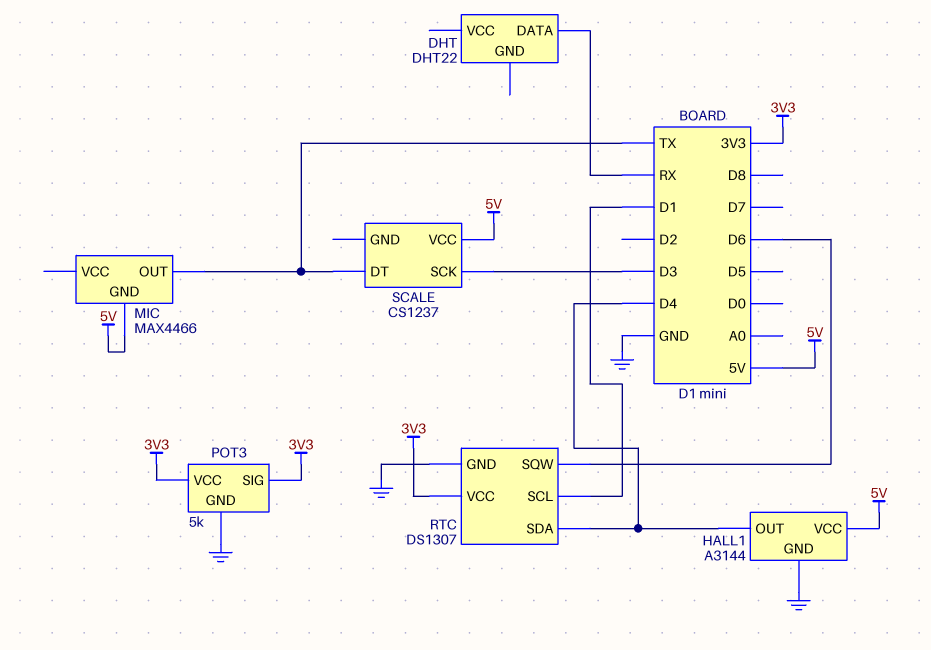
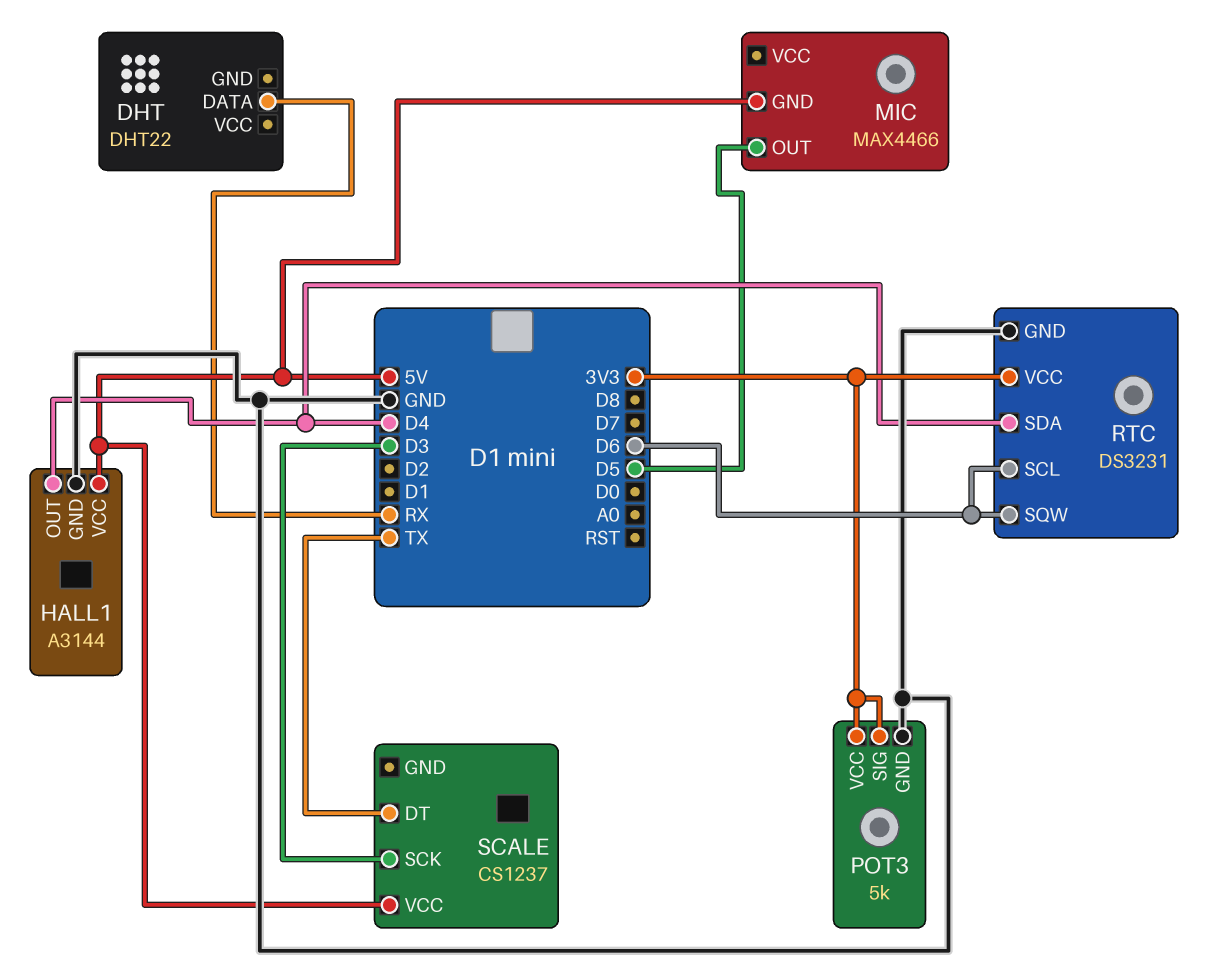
MIC pin OUT: TX -> D5
RTC: DS1307 -> DS3231
RTC pin SCL: D1 -> D6

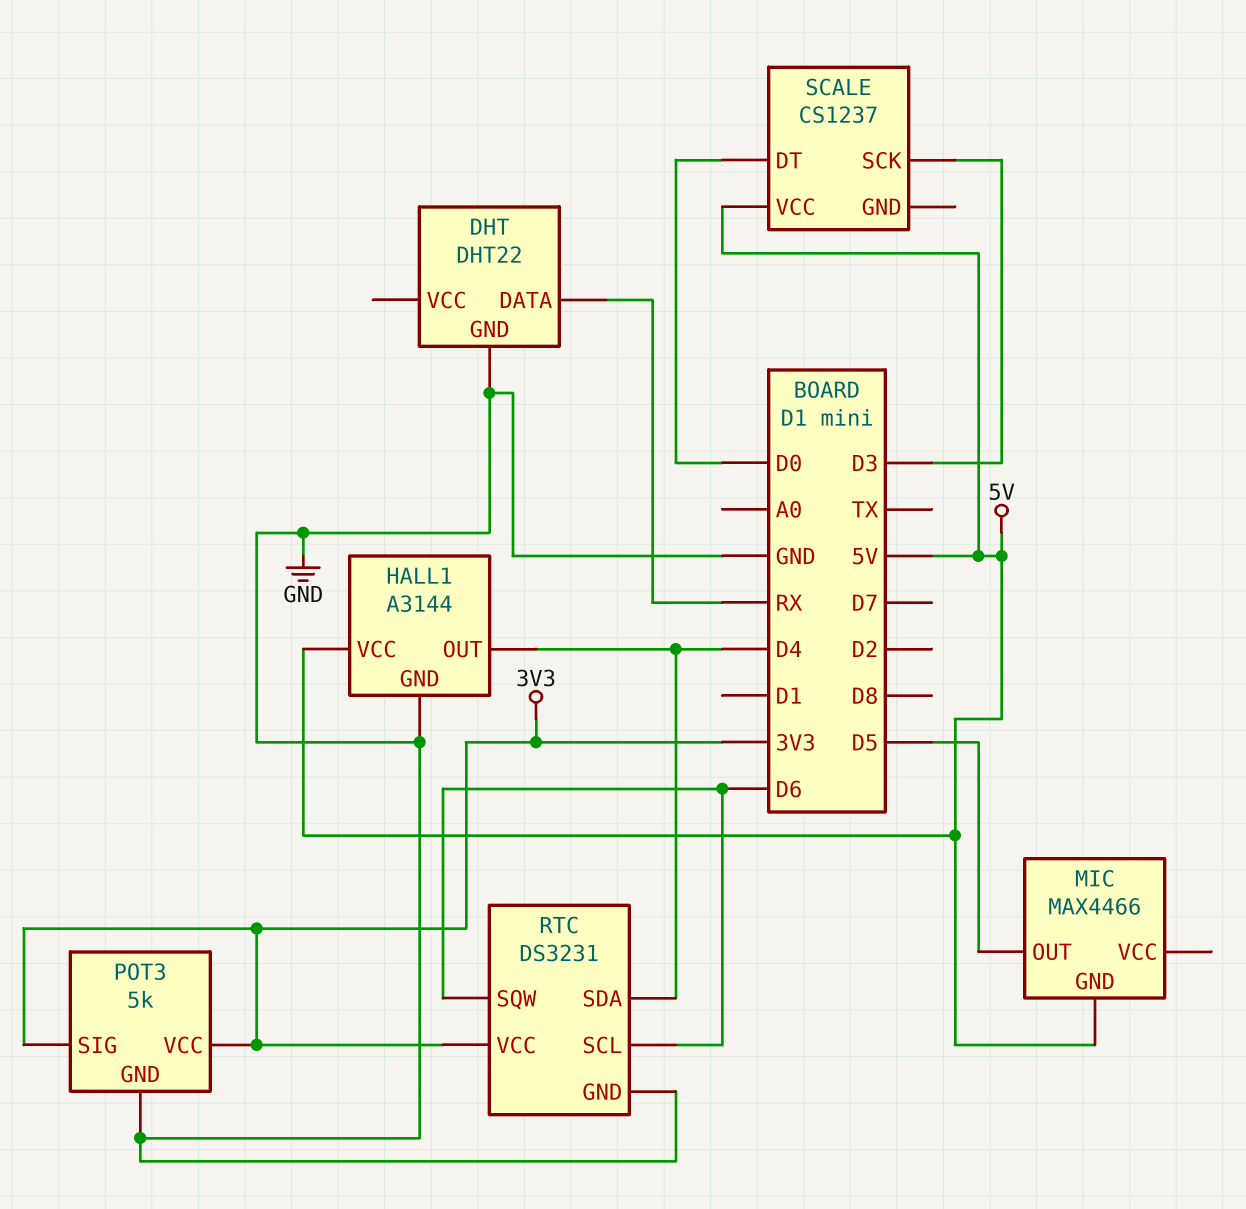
DHT pin GND: none -> GND
SCALE pin DT: TX -> D0

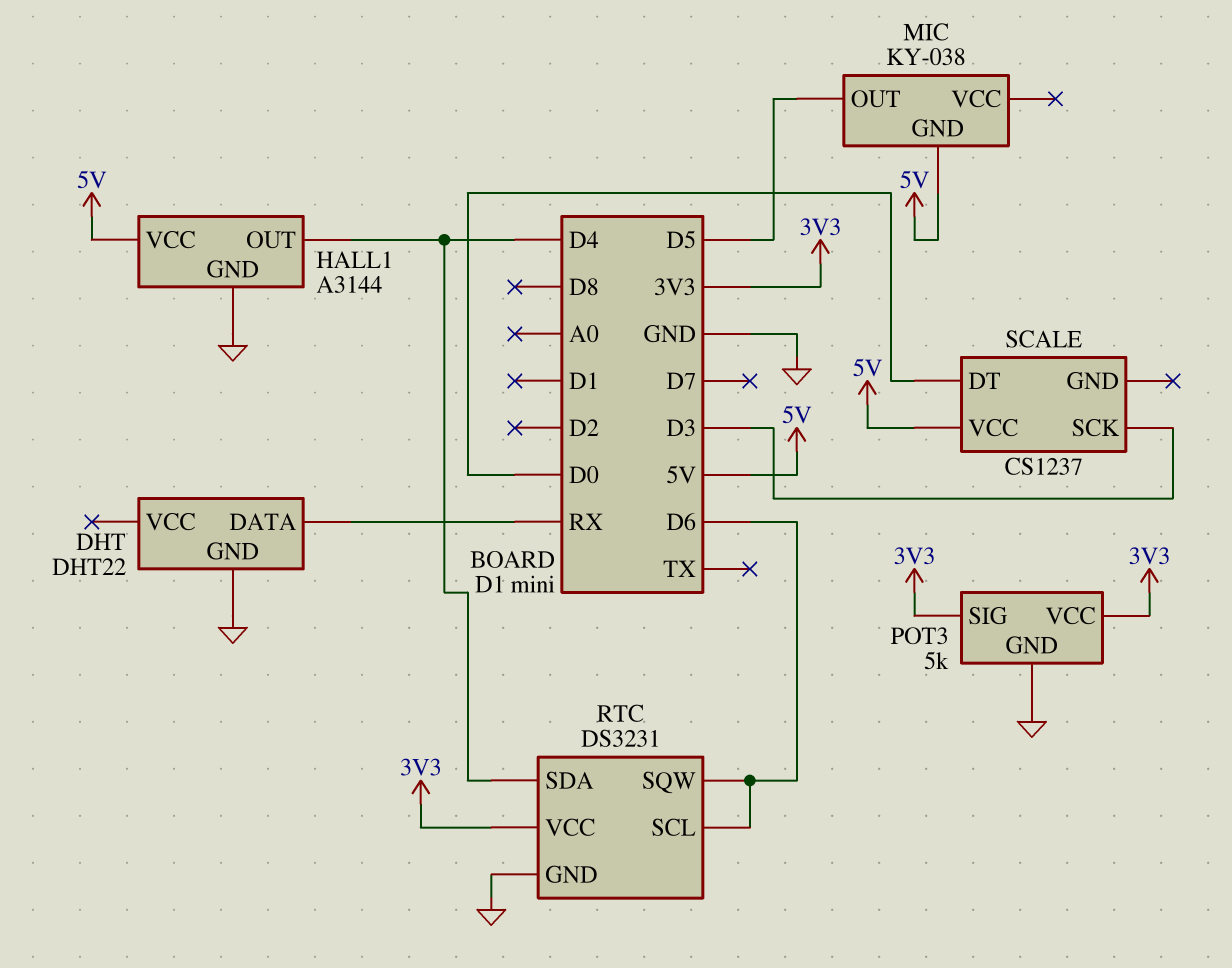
MIC: MAX4466 -> KY-038

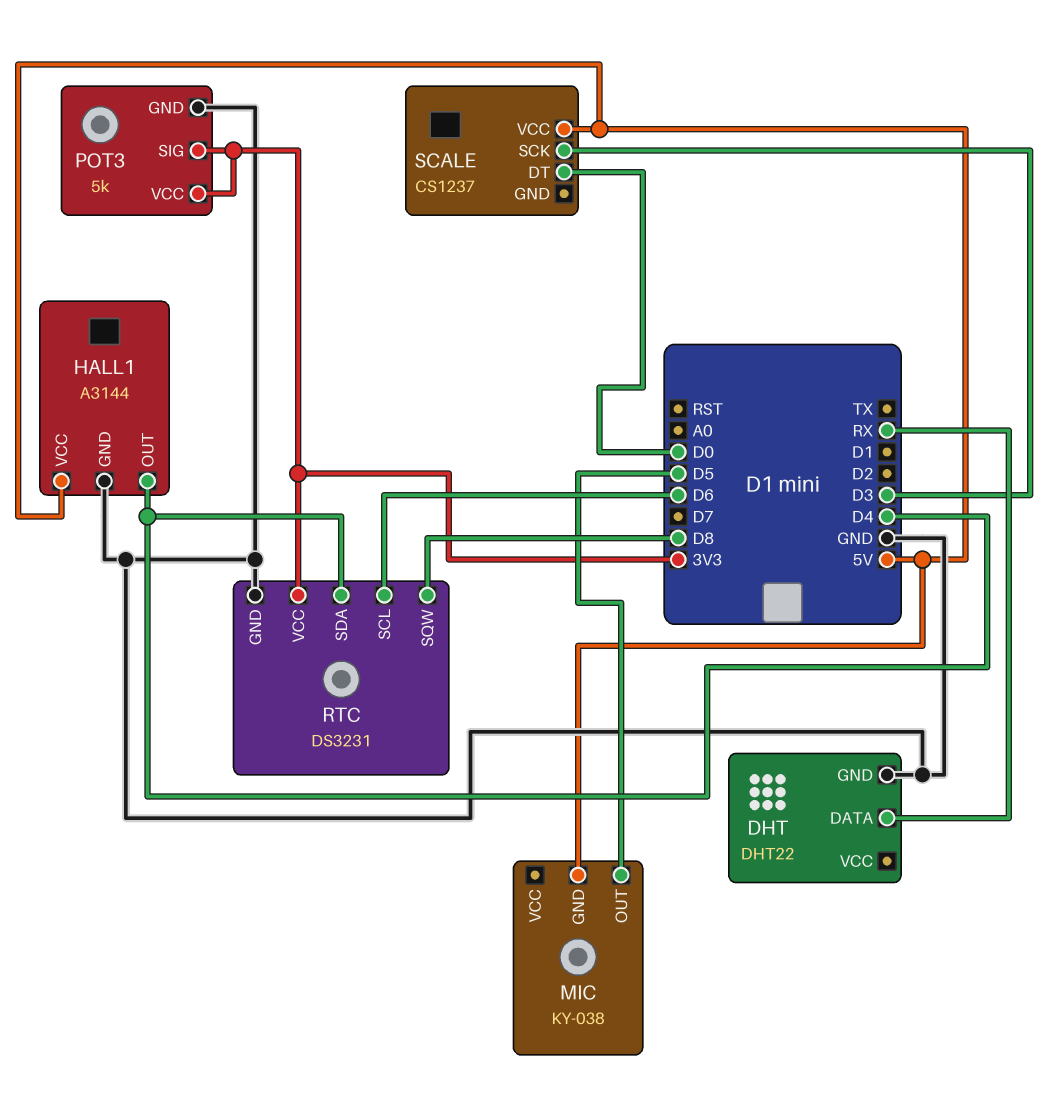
RTC pin SQW: D6 -> D8

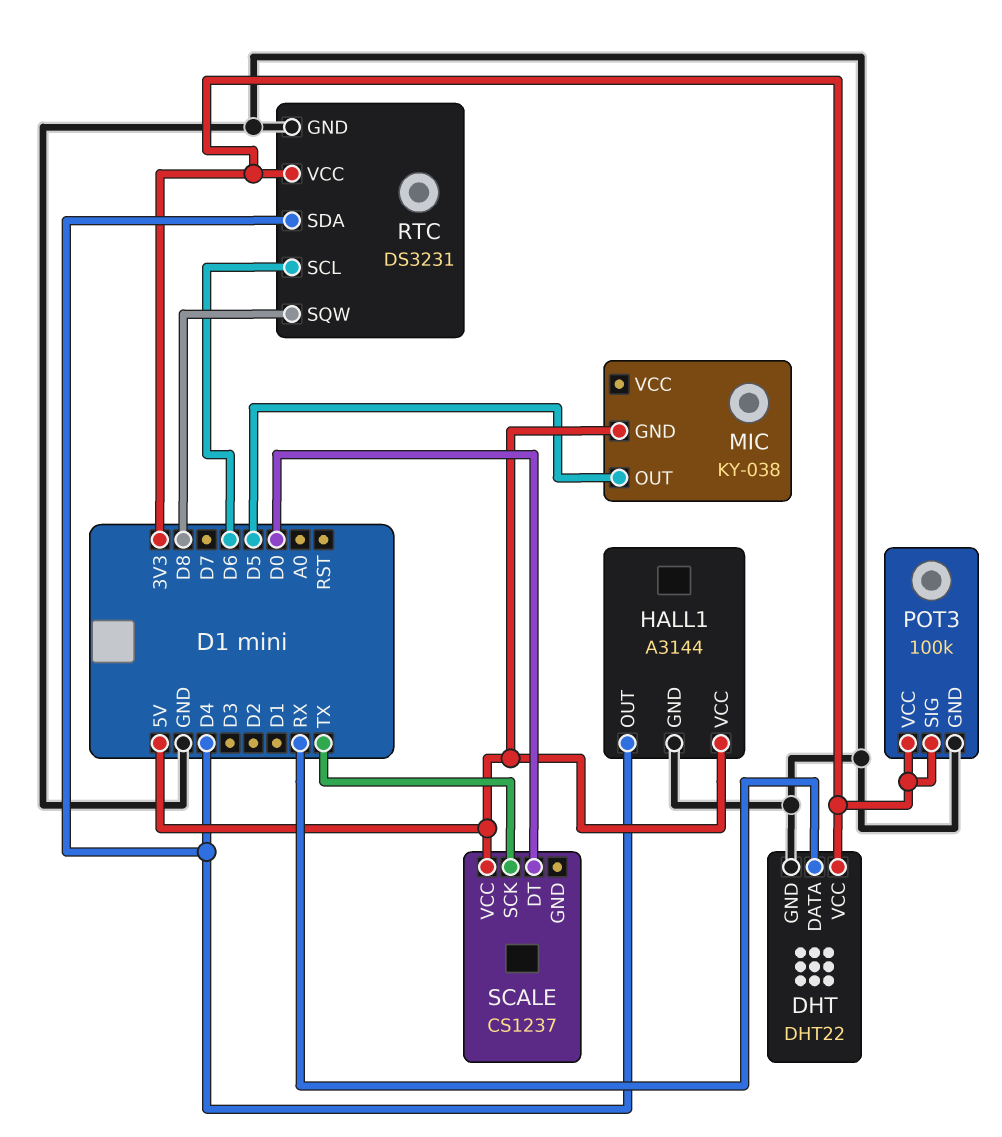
DHT pin VCC: none -> 3V3
POT3: 5k -> 100k
SCALE pin SCK: D3 -> TX

